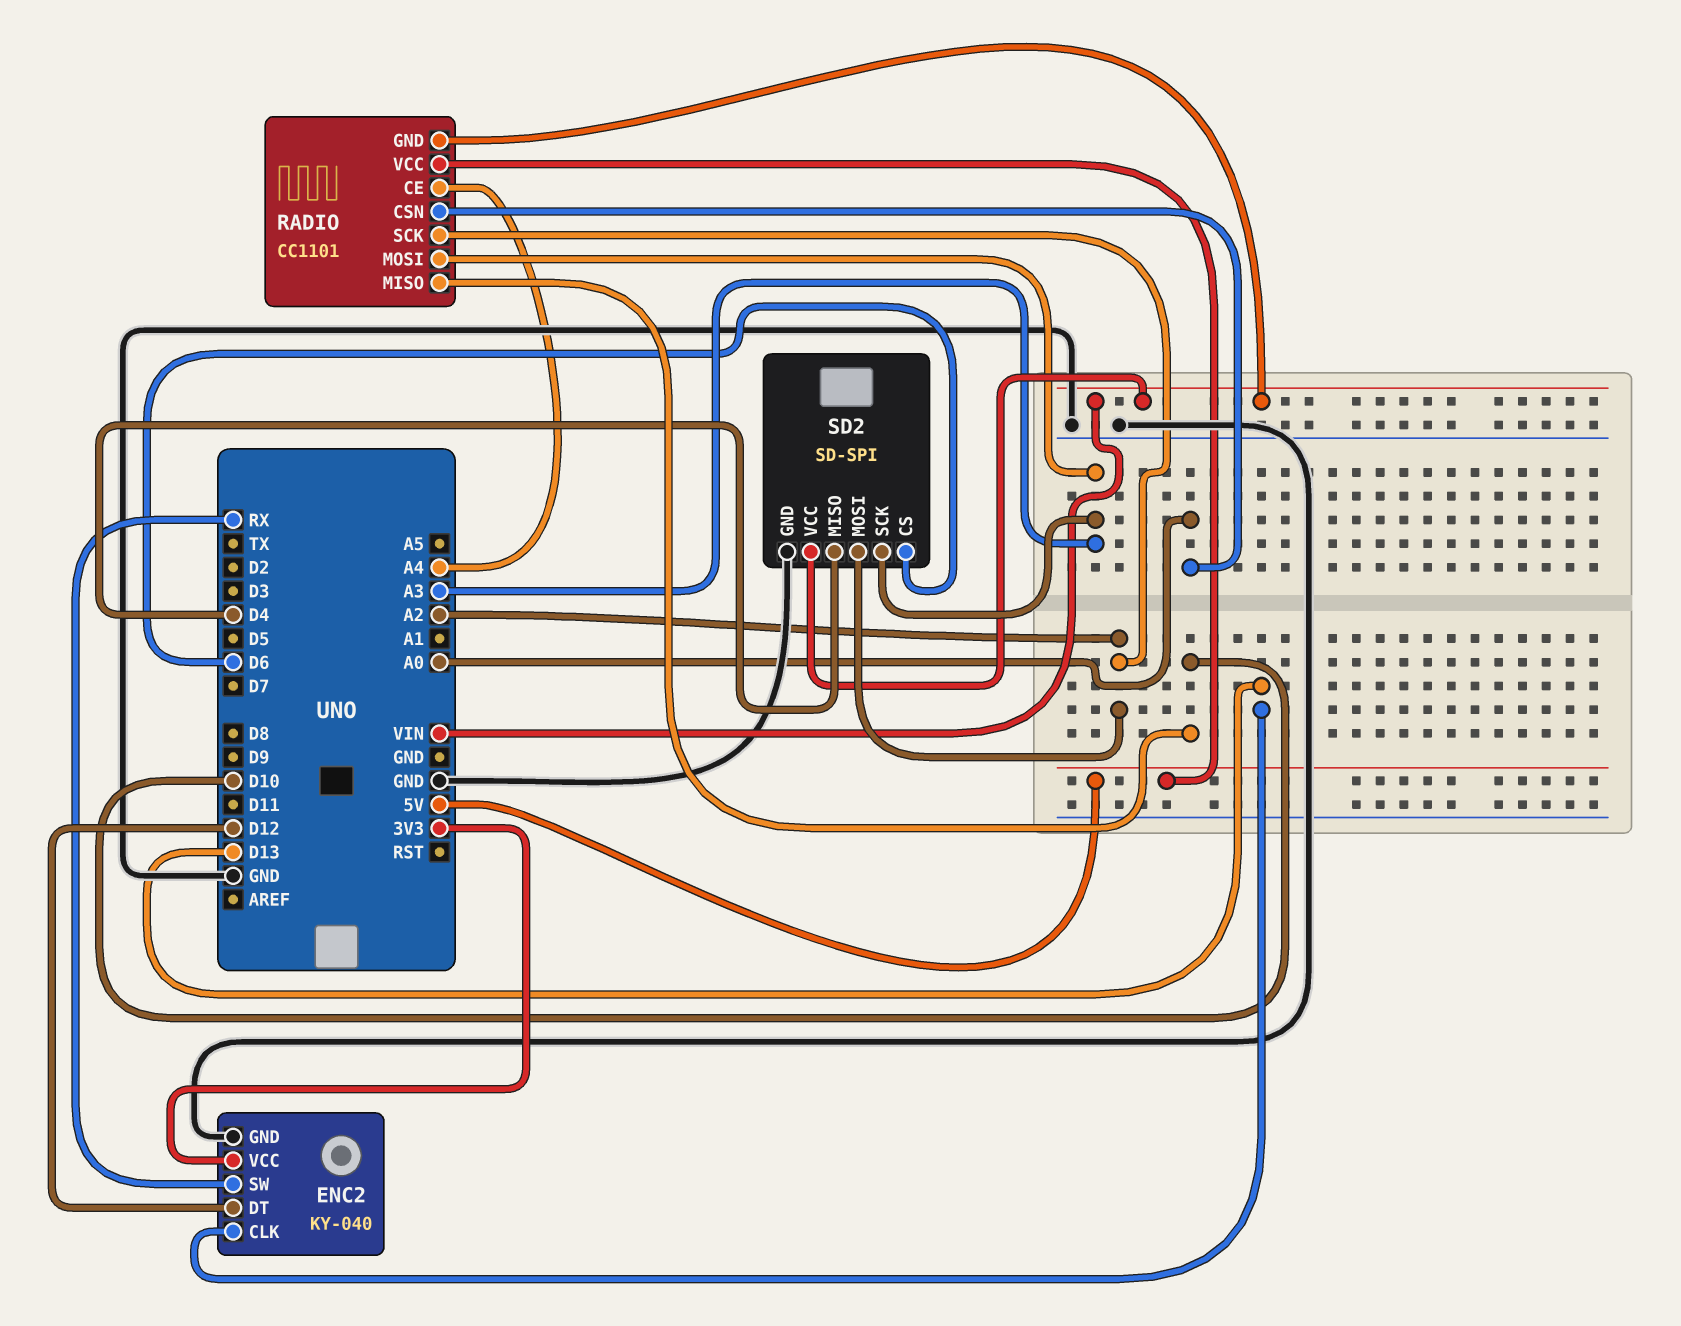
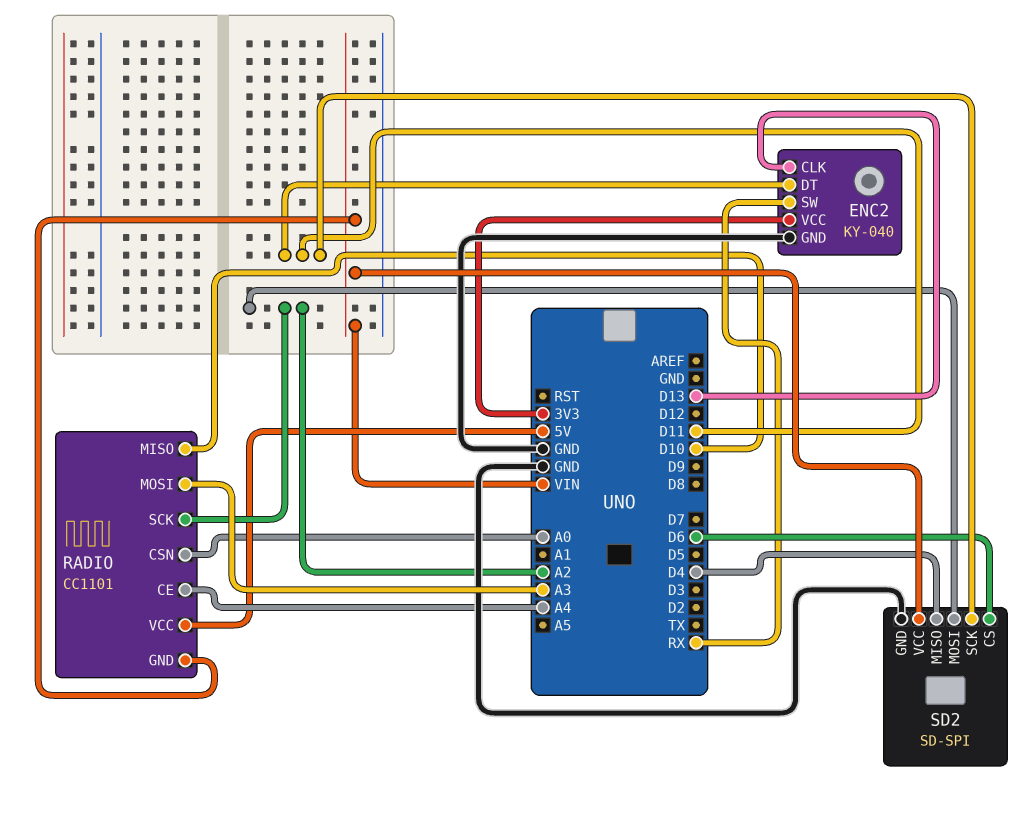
ENC2 pin DT: D12 -> D11
SD2 pin SCK: A3 -> D11

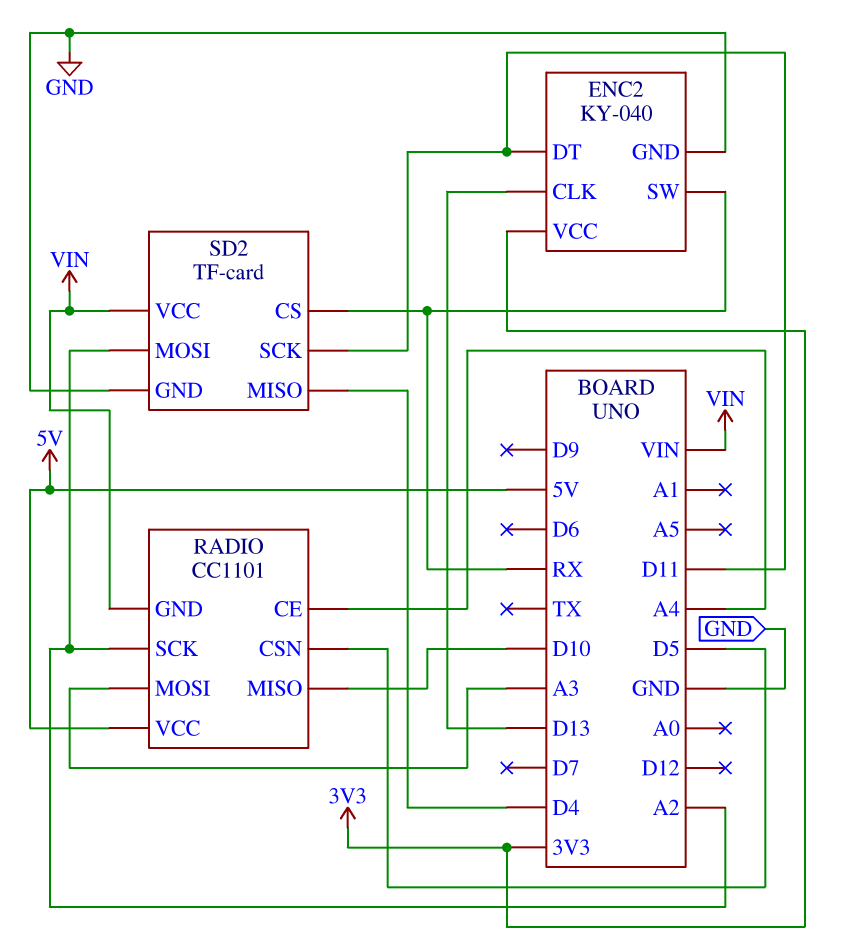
RADIO pin CSN: A0 -> D5
SD2: SD-SPI -> TF-card
SD2 pin CS: D6 -> RX

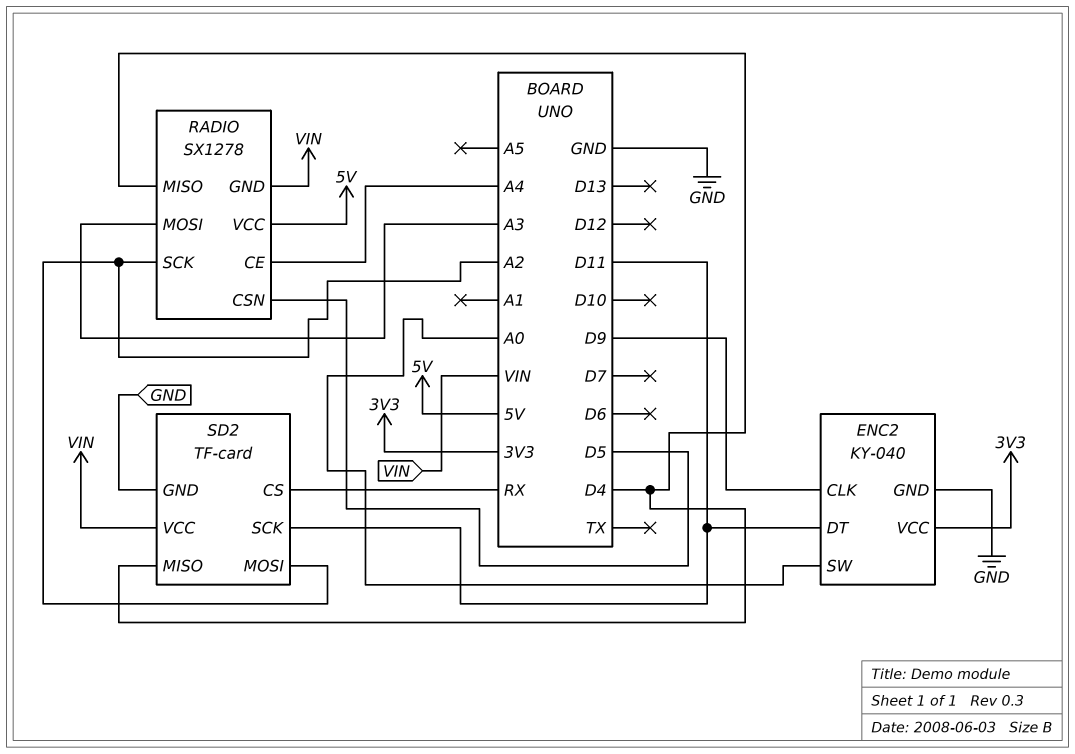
ENC2 pin CLK: D13 -> D9
ENC2 pin SW: RX -> A0
RADIO: CC1101 -> SX1278
RADIO pin MISO: D10 -> D4

